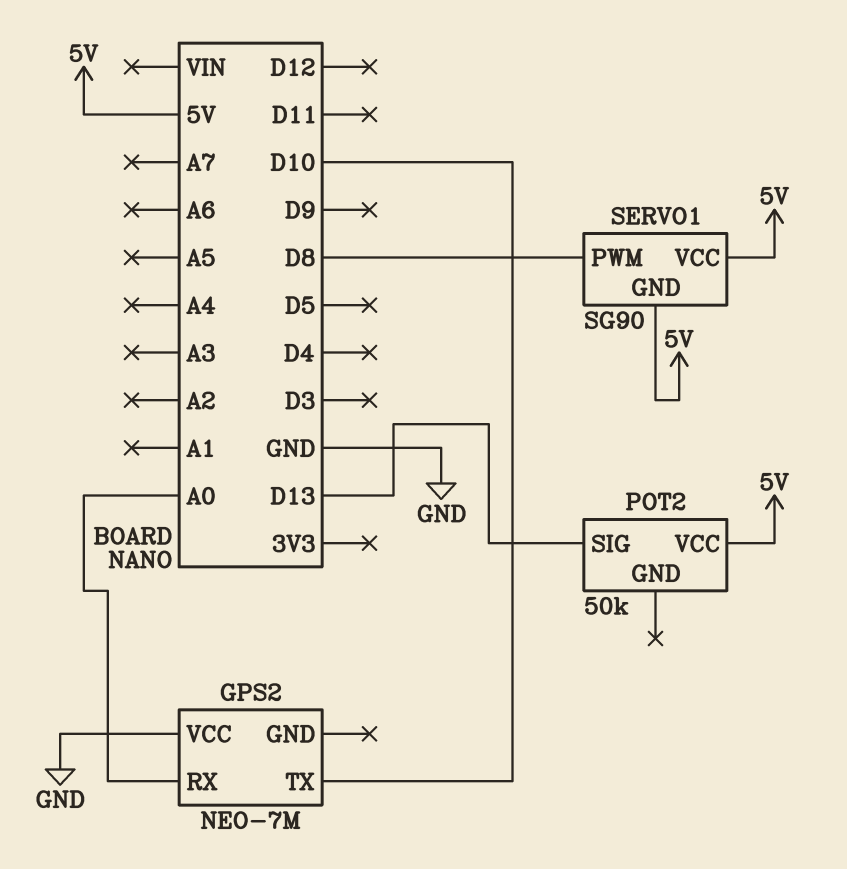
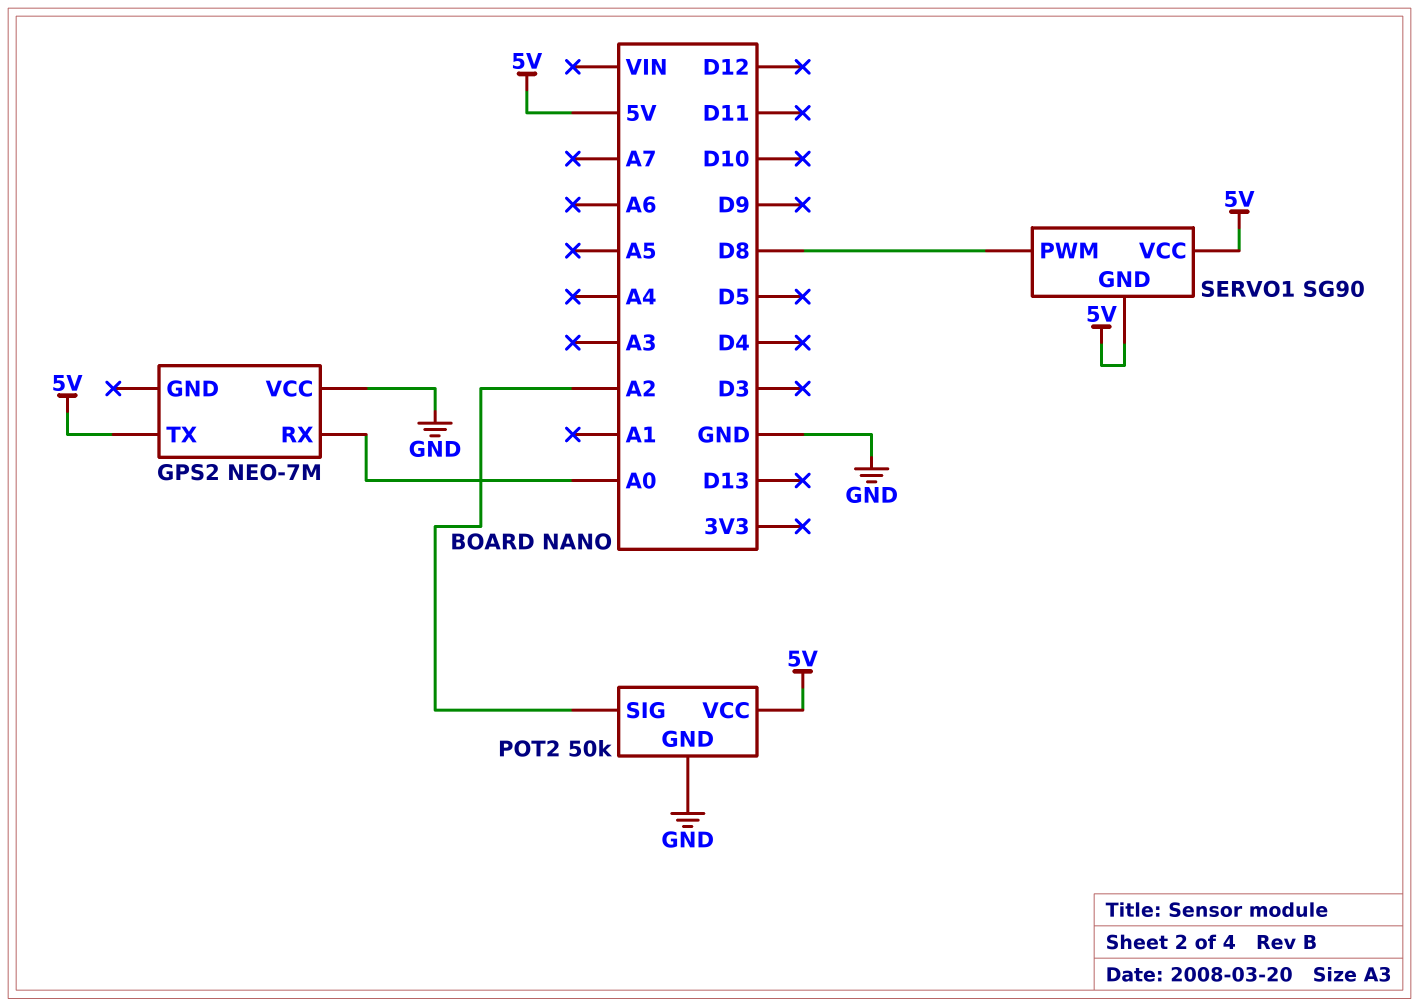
GPS2 pin TX: D10 -> 5V
POT2 pin GND: none -> GND
POT2 pin SIG: D13 -> A2

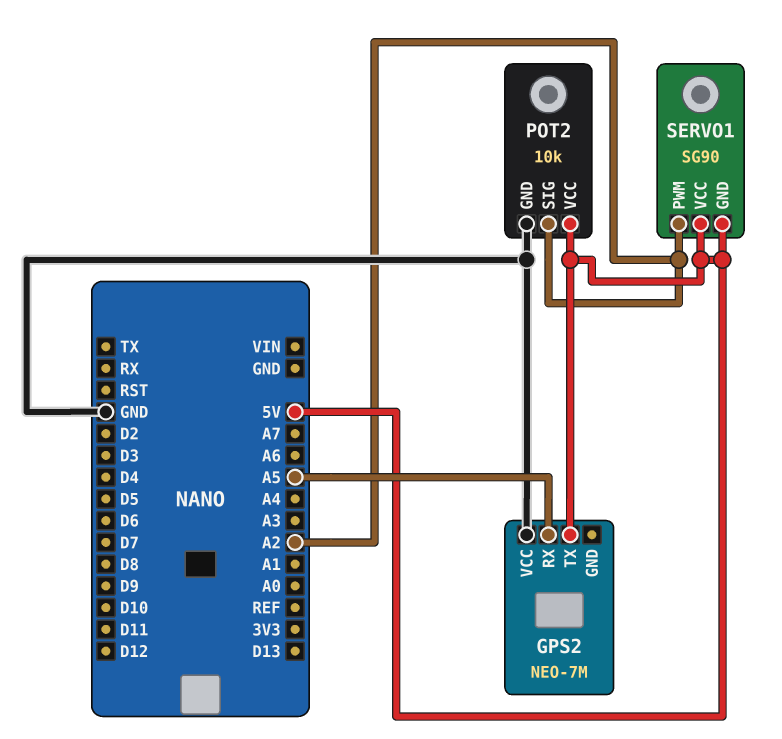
GPS2 pin RX: A0 -> A5
POT2: 50k -> 10k
SERVO1 pin PWM: D8 -> A2

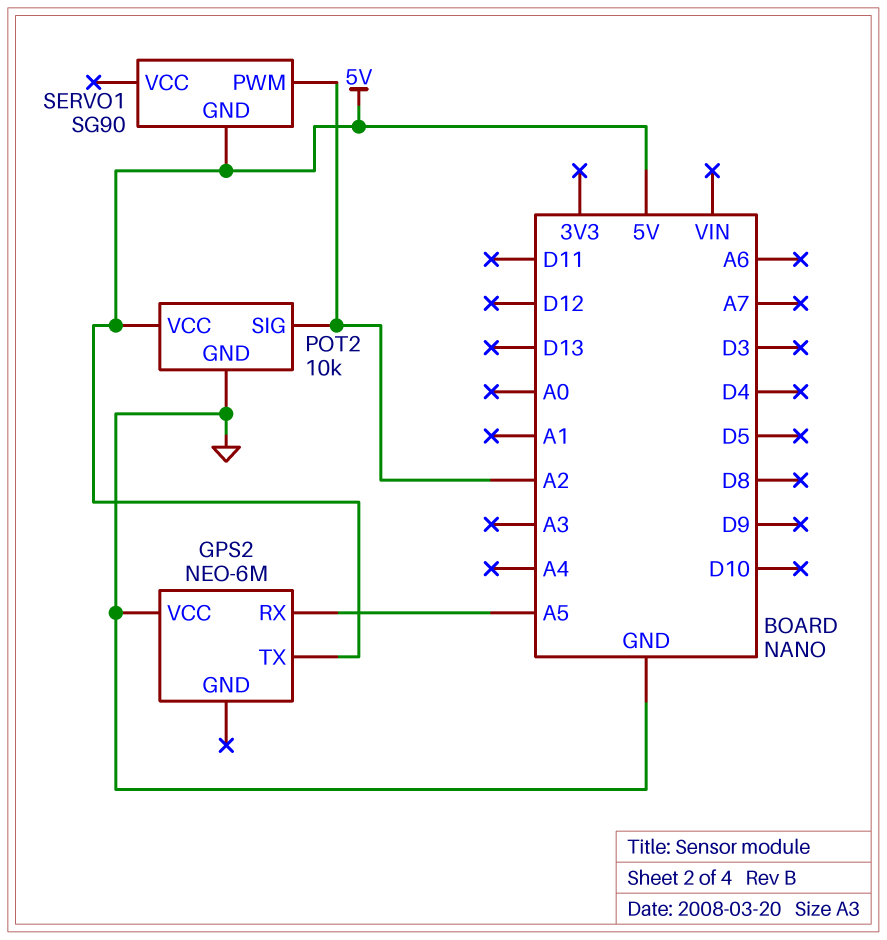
GPS2: NEO-7M -> NEO-6M
SERVO1 pin VCC: 5V -> none

